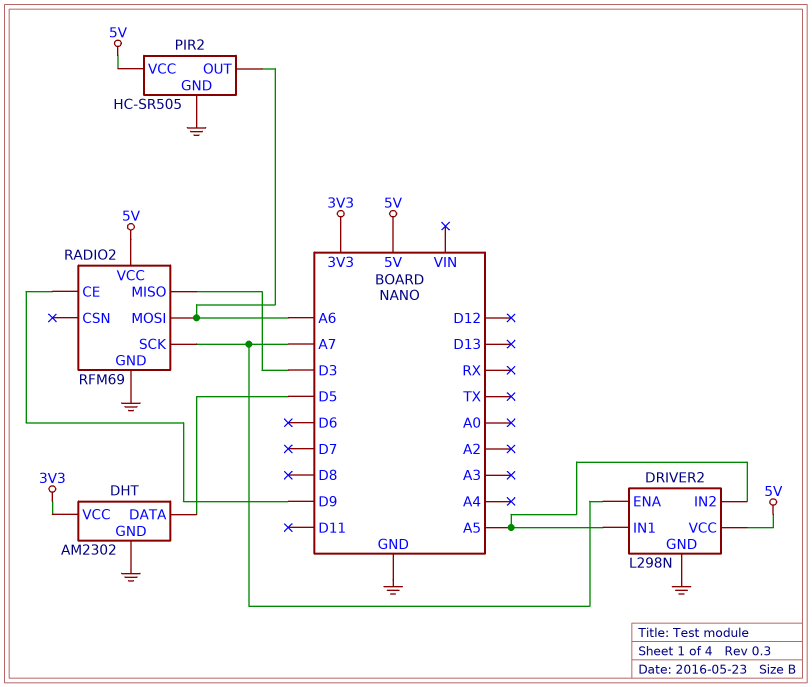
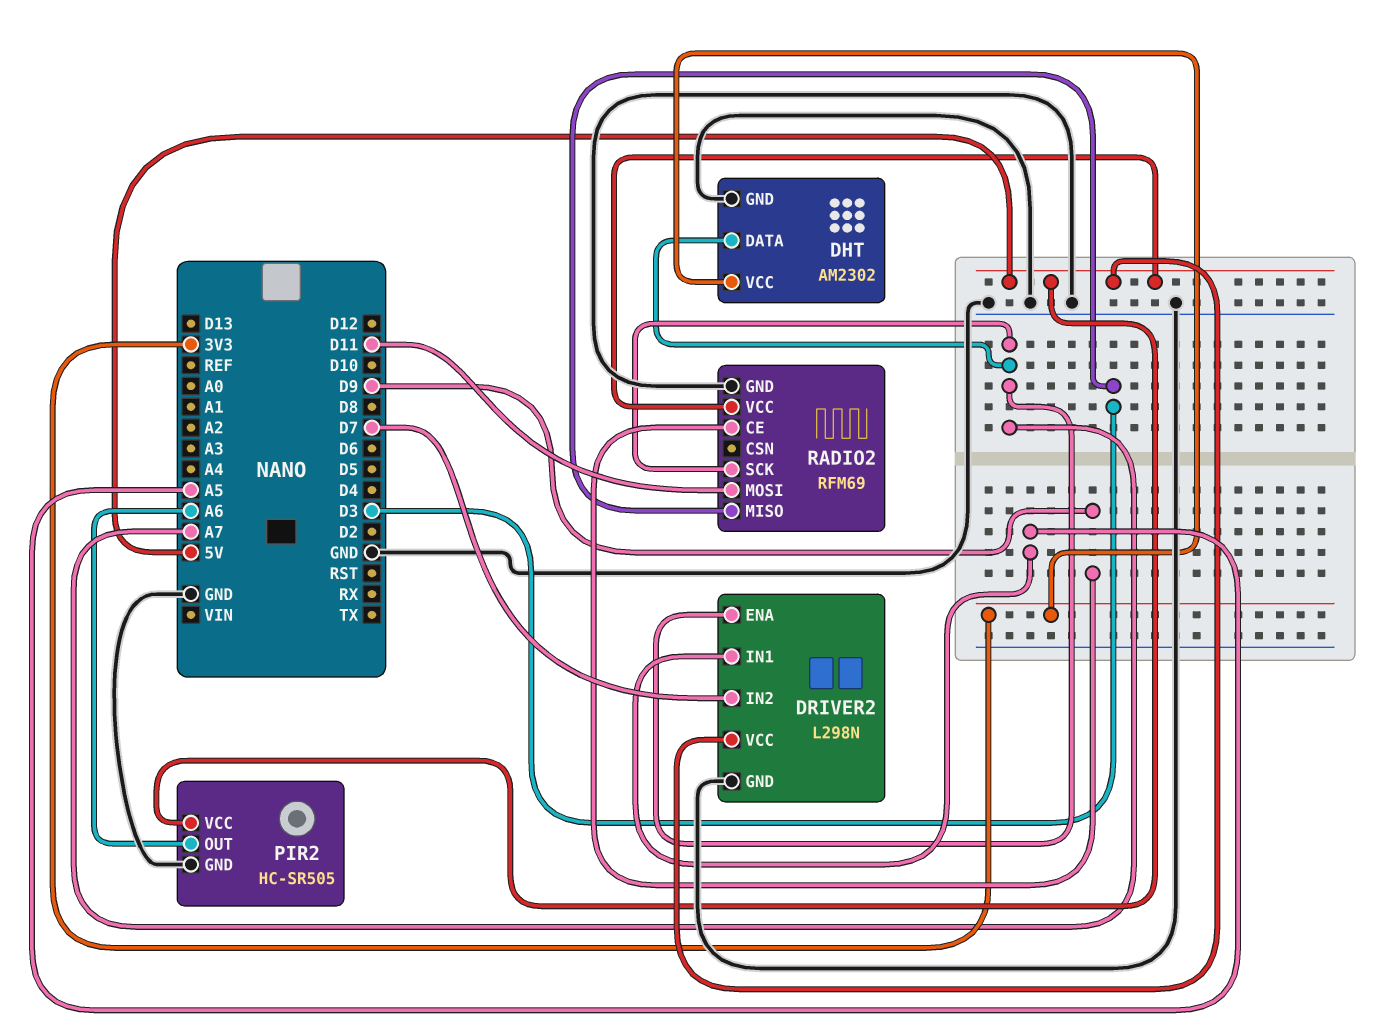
DHT pin DATA: D5 -> A7
DRIVER2 pin IN2: A5 -> D7
RADIO2 pin MOSI: A6 -> D11

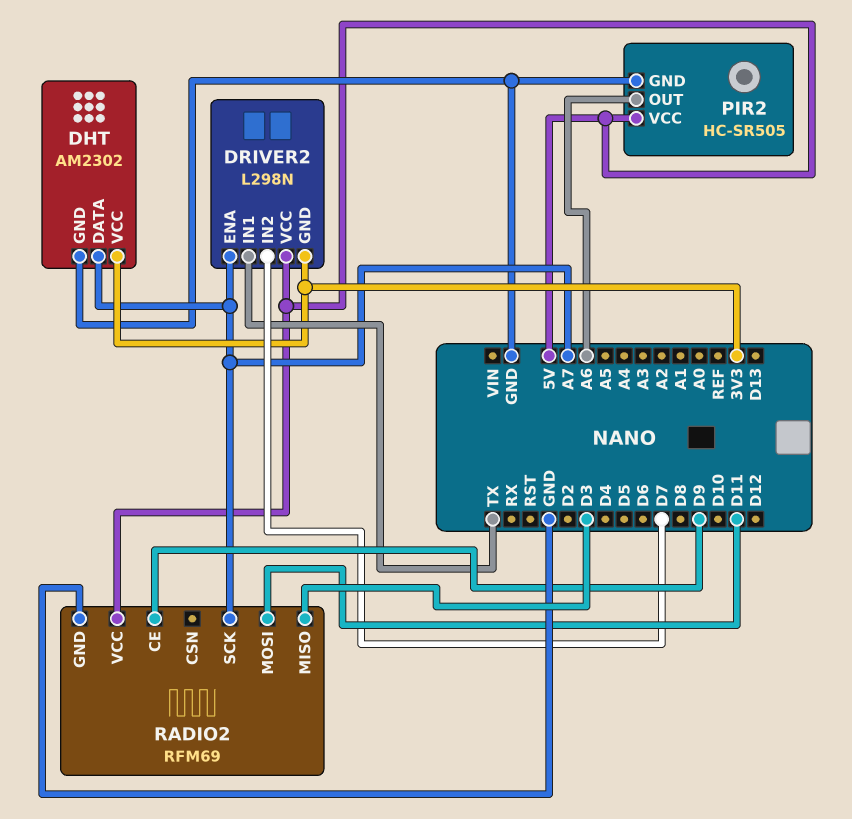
DRIVER2 pin GND: GND -> 3V3
DRIVER2 pin IN1: A5 -> TX

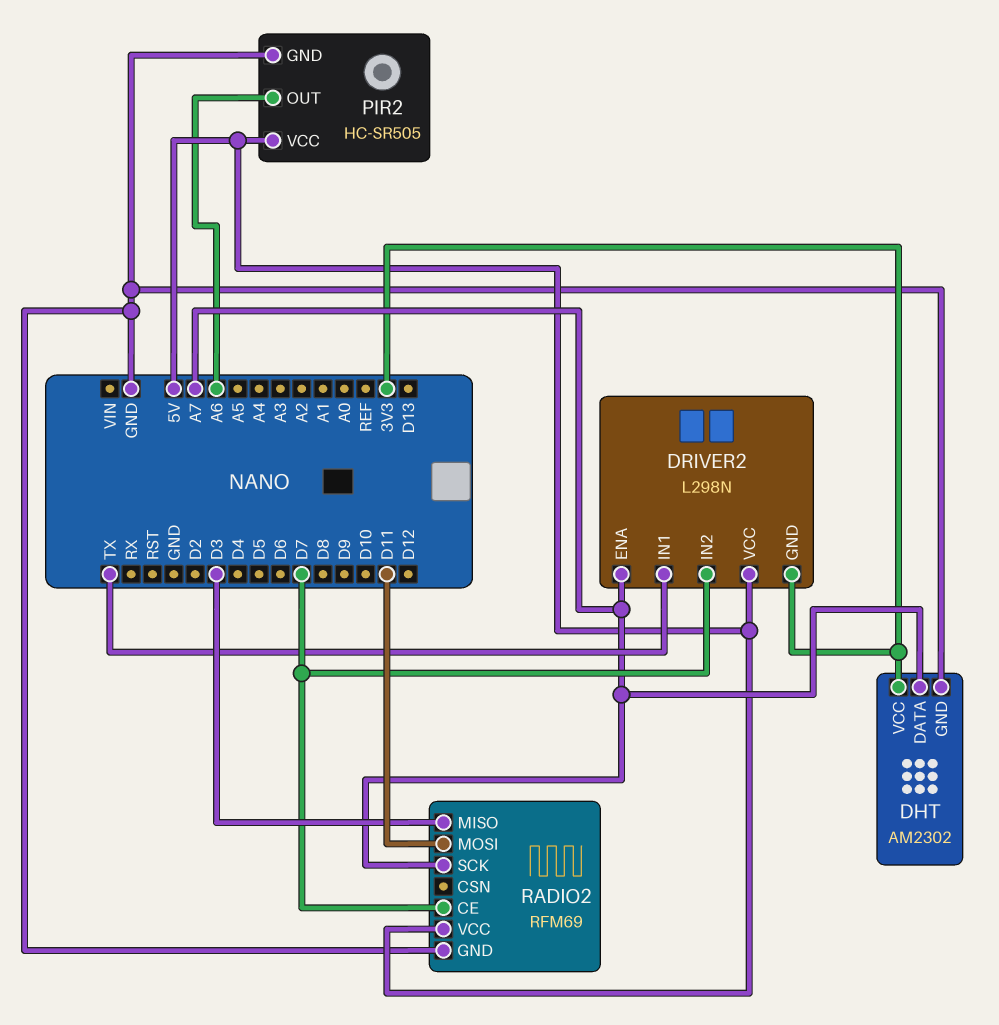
RADIO2 pin CE: D9 -> D7

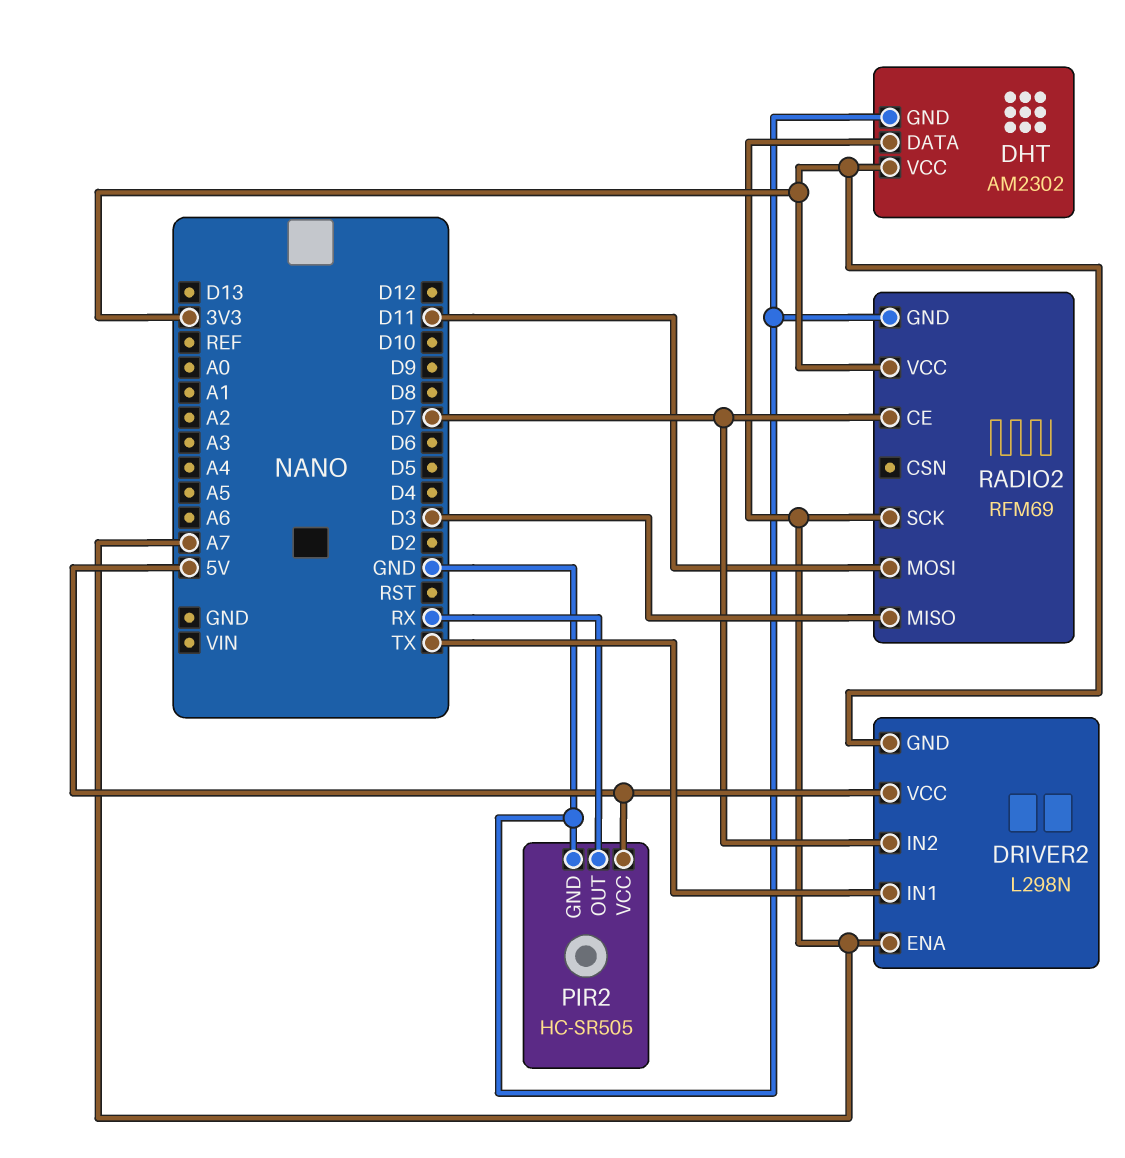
PIR2 pin OUT: A6 -> RX
RADIO2 pin VCC: 5V -> 3V3

